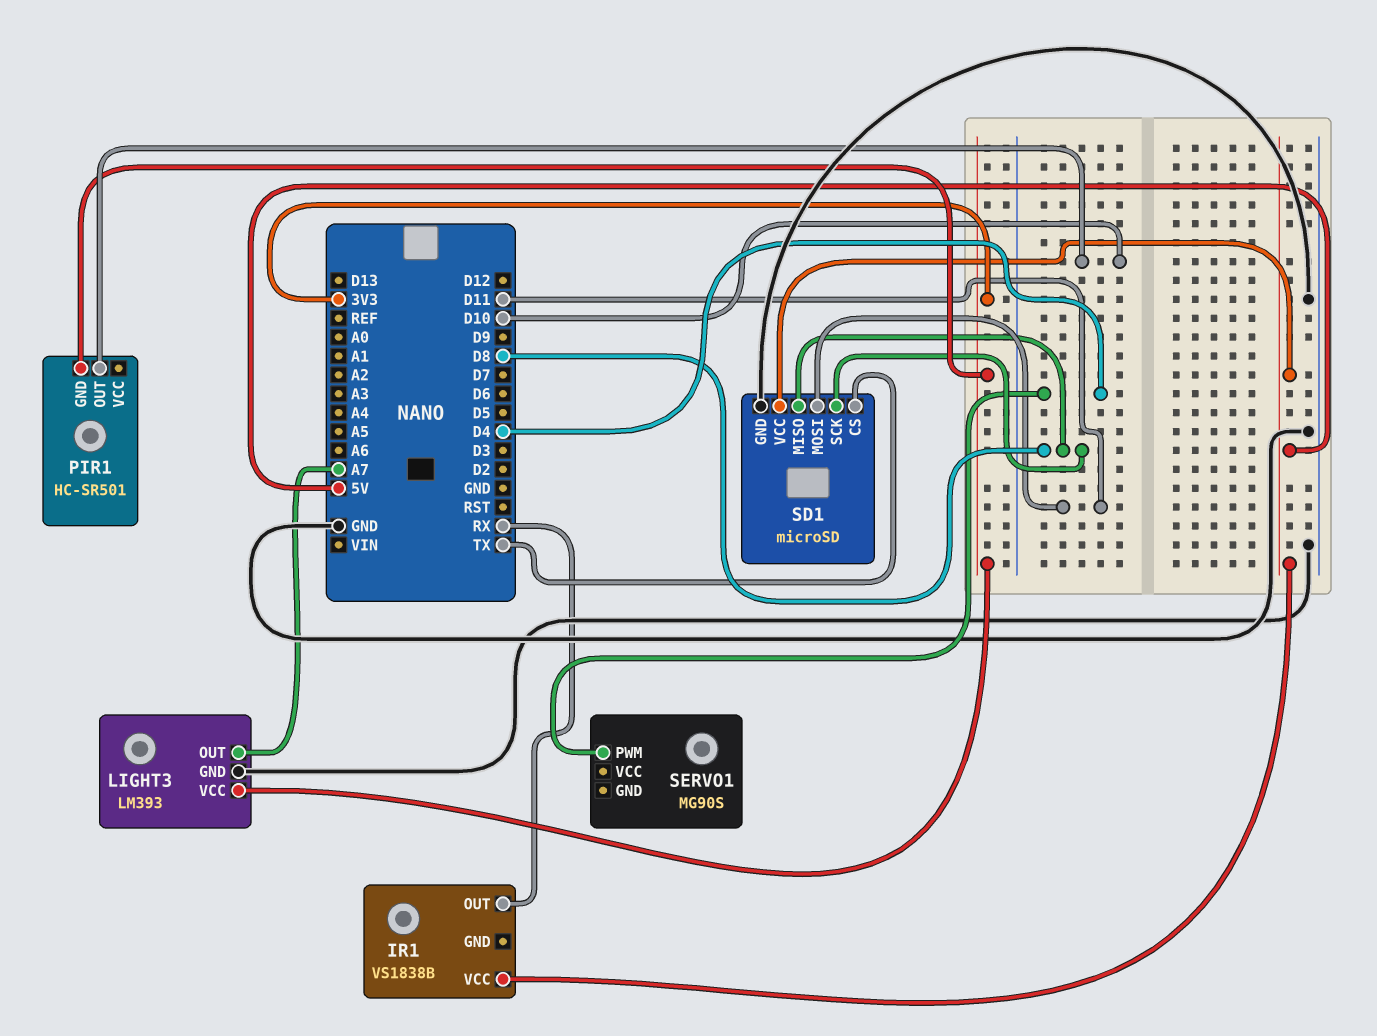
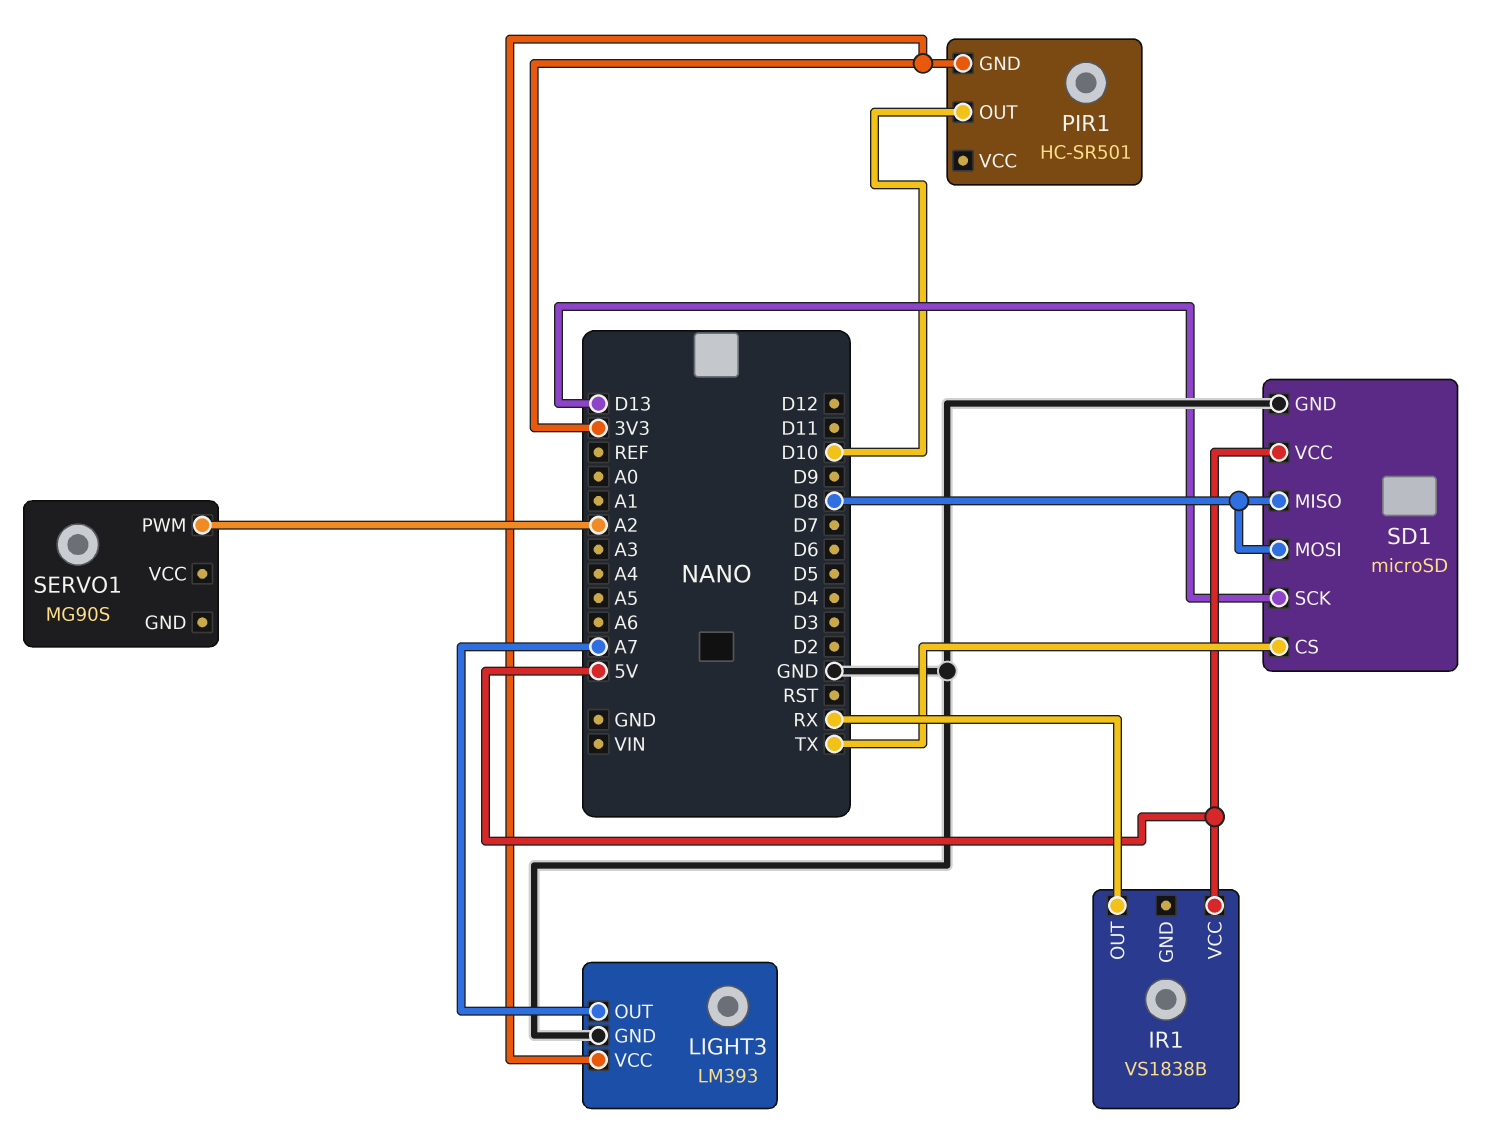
SD1 pin MOSI: D11 -> D8
SD1 pin SCK: D8 -> D13
SERVO1 pin PWM: D4 -> A2

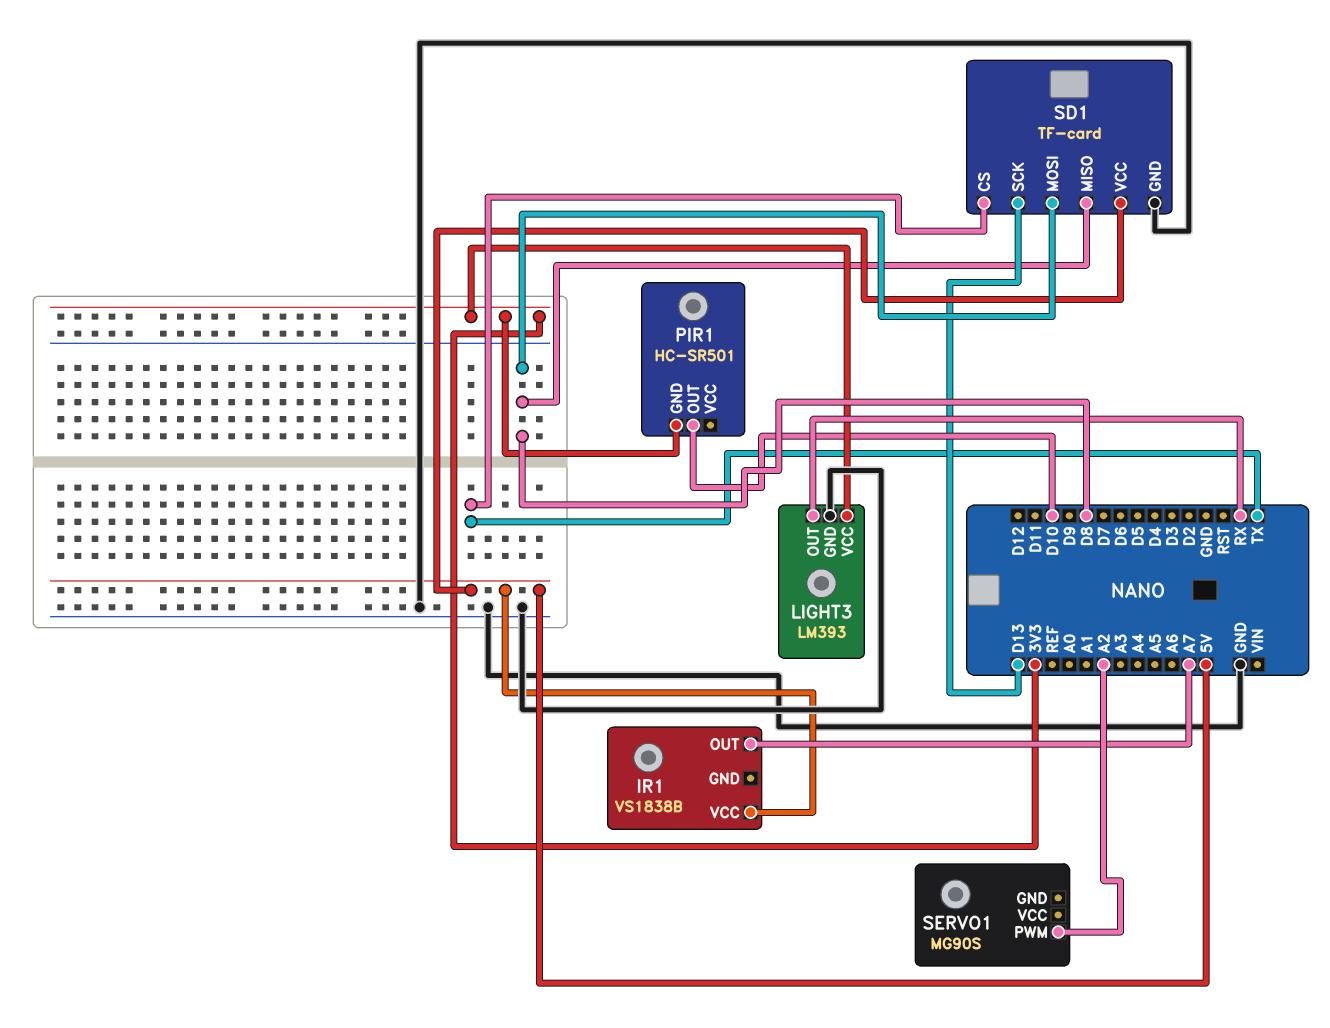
IR1 pin OUT: RX -> A7
LIGHT3 pin OUT: A7 -> RX
SD1: microSD -> TF-card

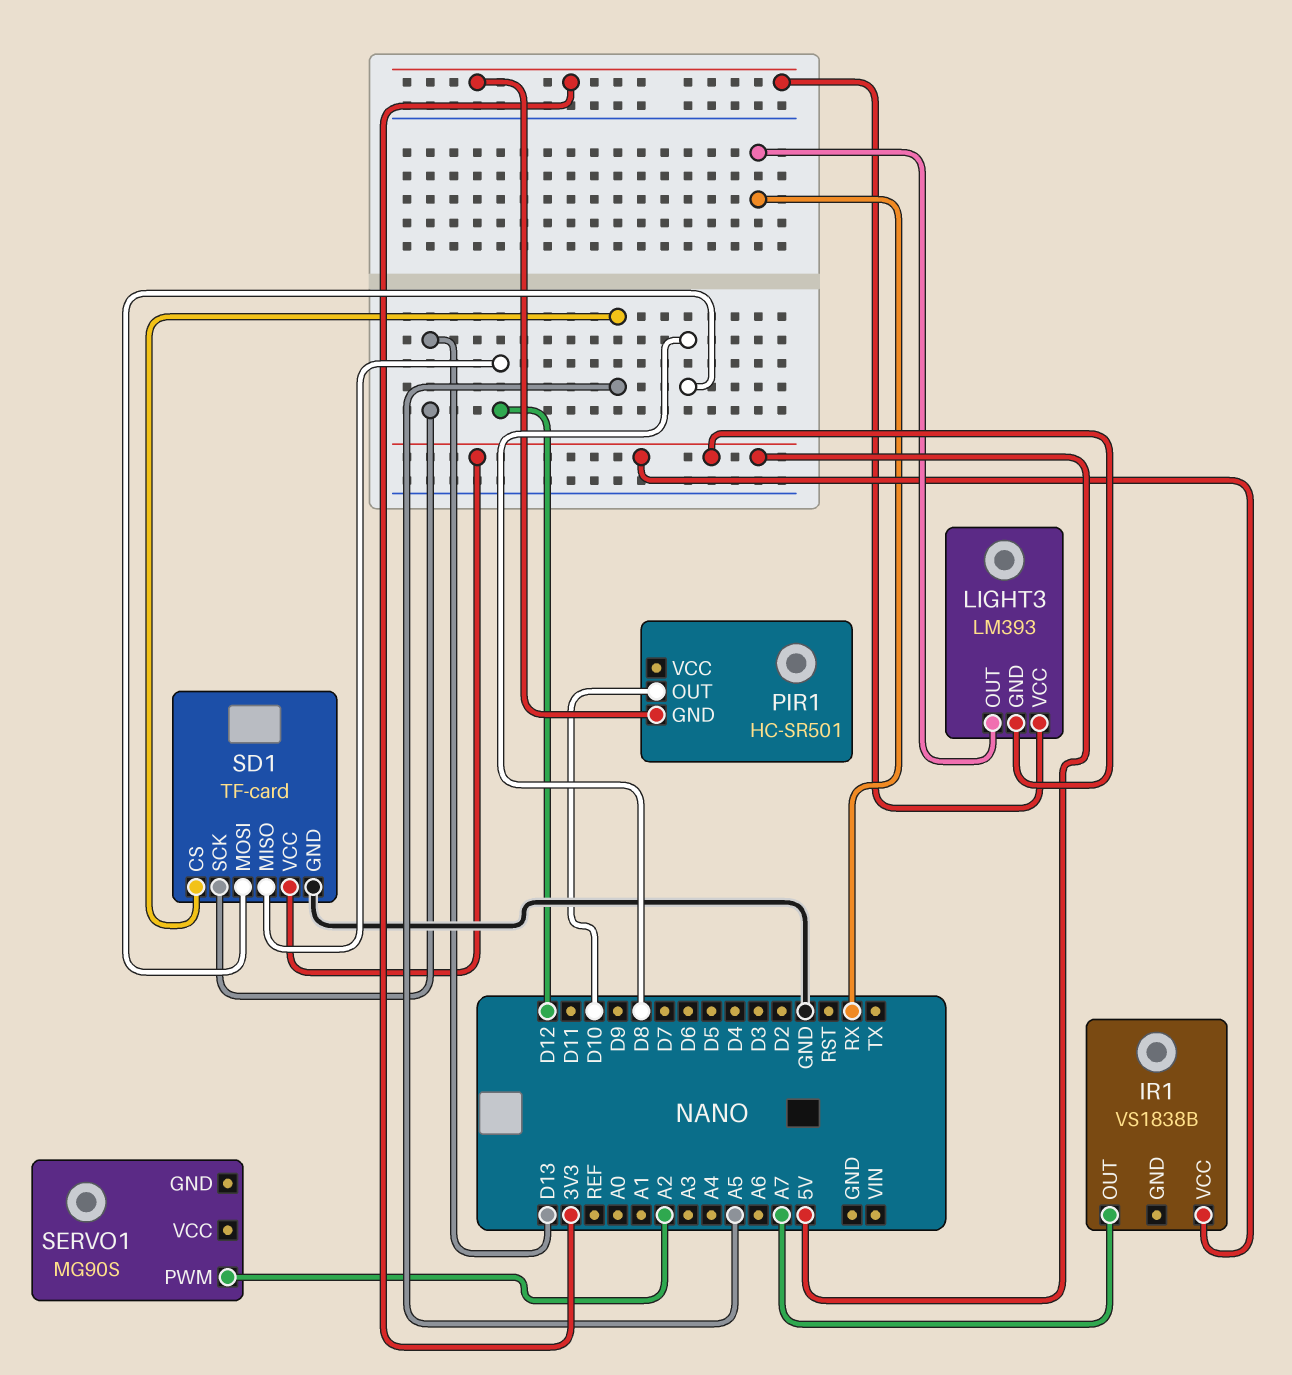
LIGHT3 pin GND: GND -> 5V
SD1 pin CS: TX -> A5
SD1 pin MISO: D8 -> D12

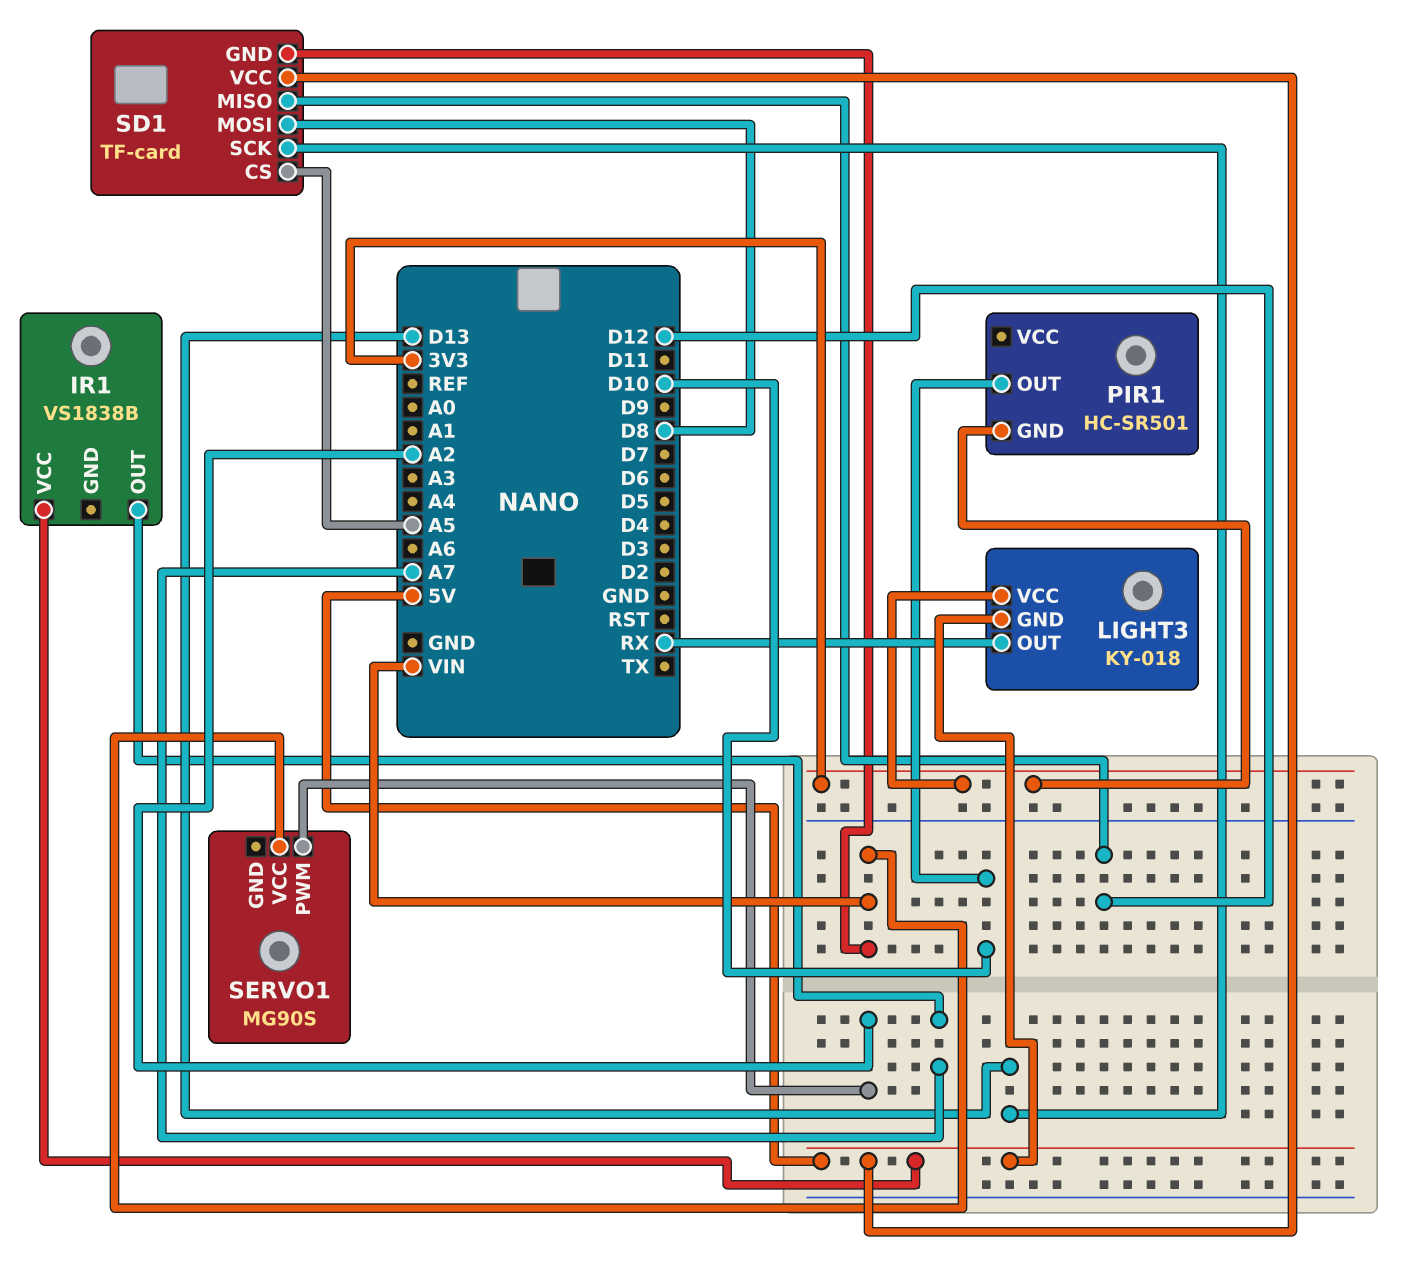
LIGHT3: LM393 -> KY-018
SD1 pin GND: GND -> VIN
SERVO1 pin VCC: none -> VIN

